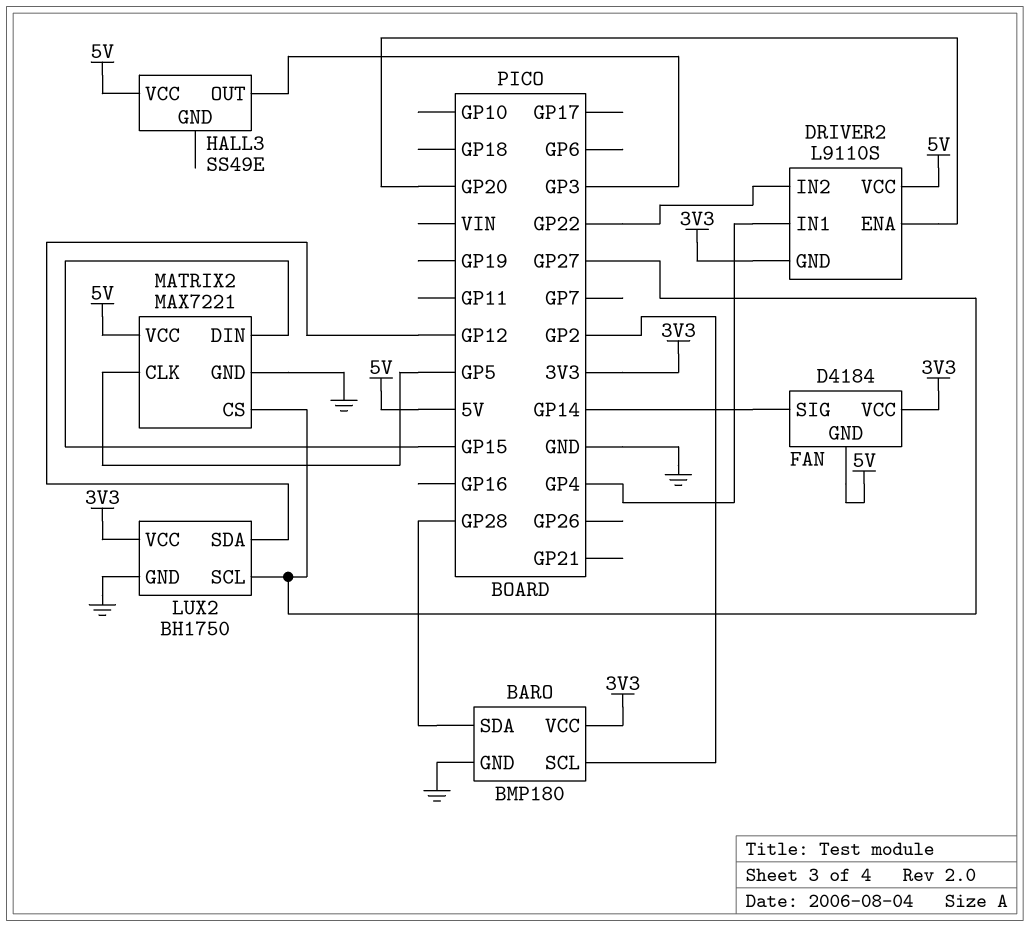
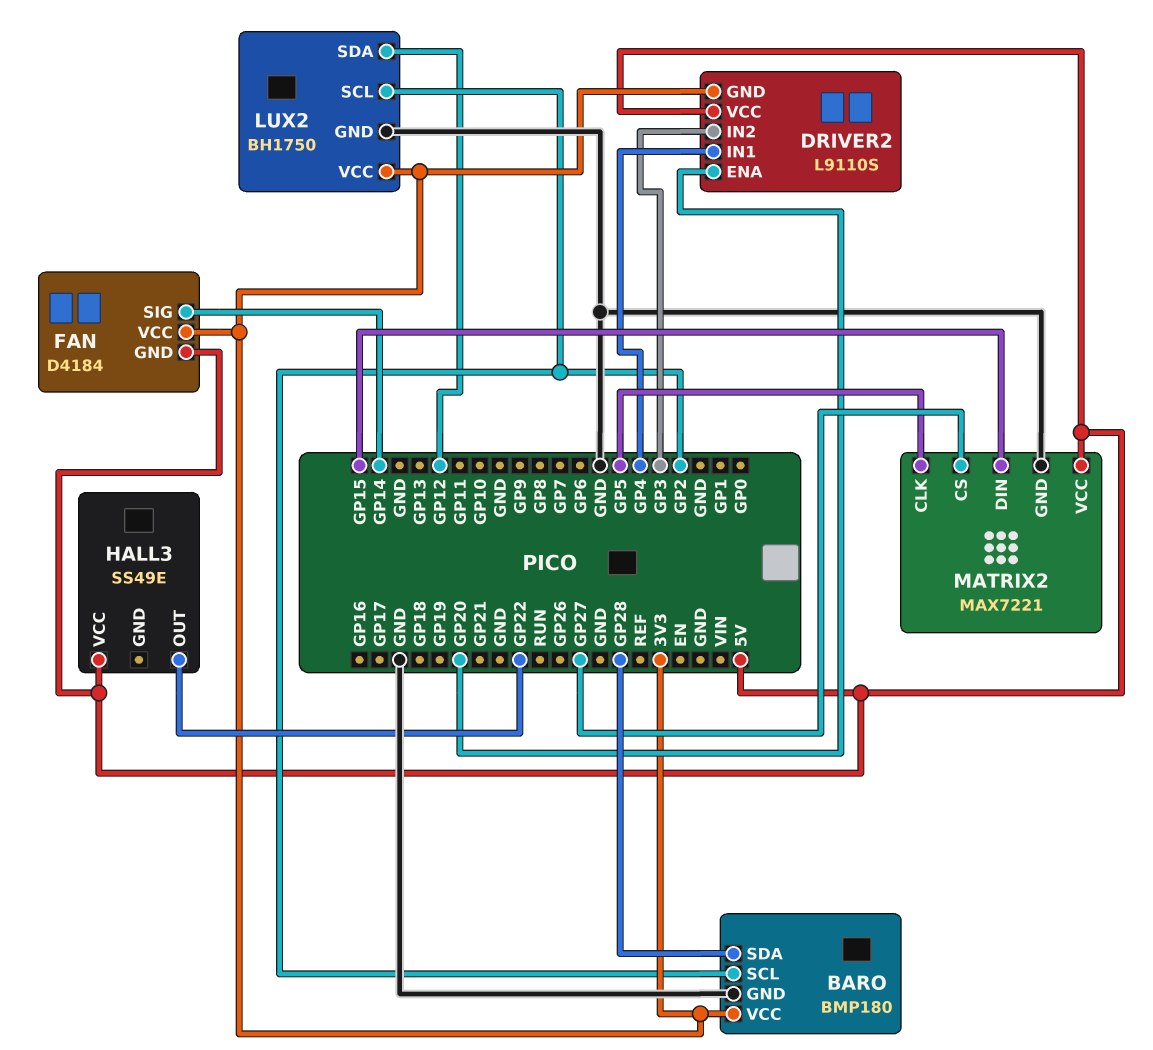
DRIVER2 pin IN2: GP22 -> GP3
HALL3 pin OUT: GP3 -> GP22
LUX2 pin SCL: GP27 -> GP2

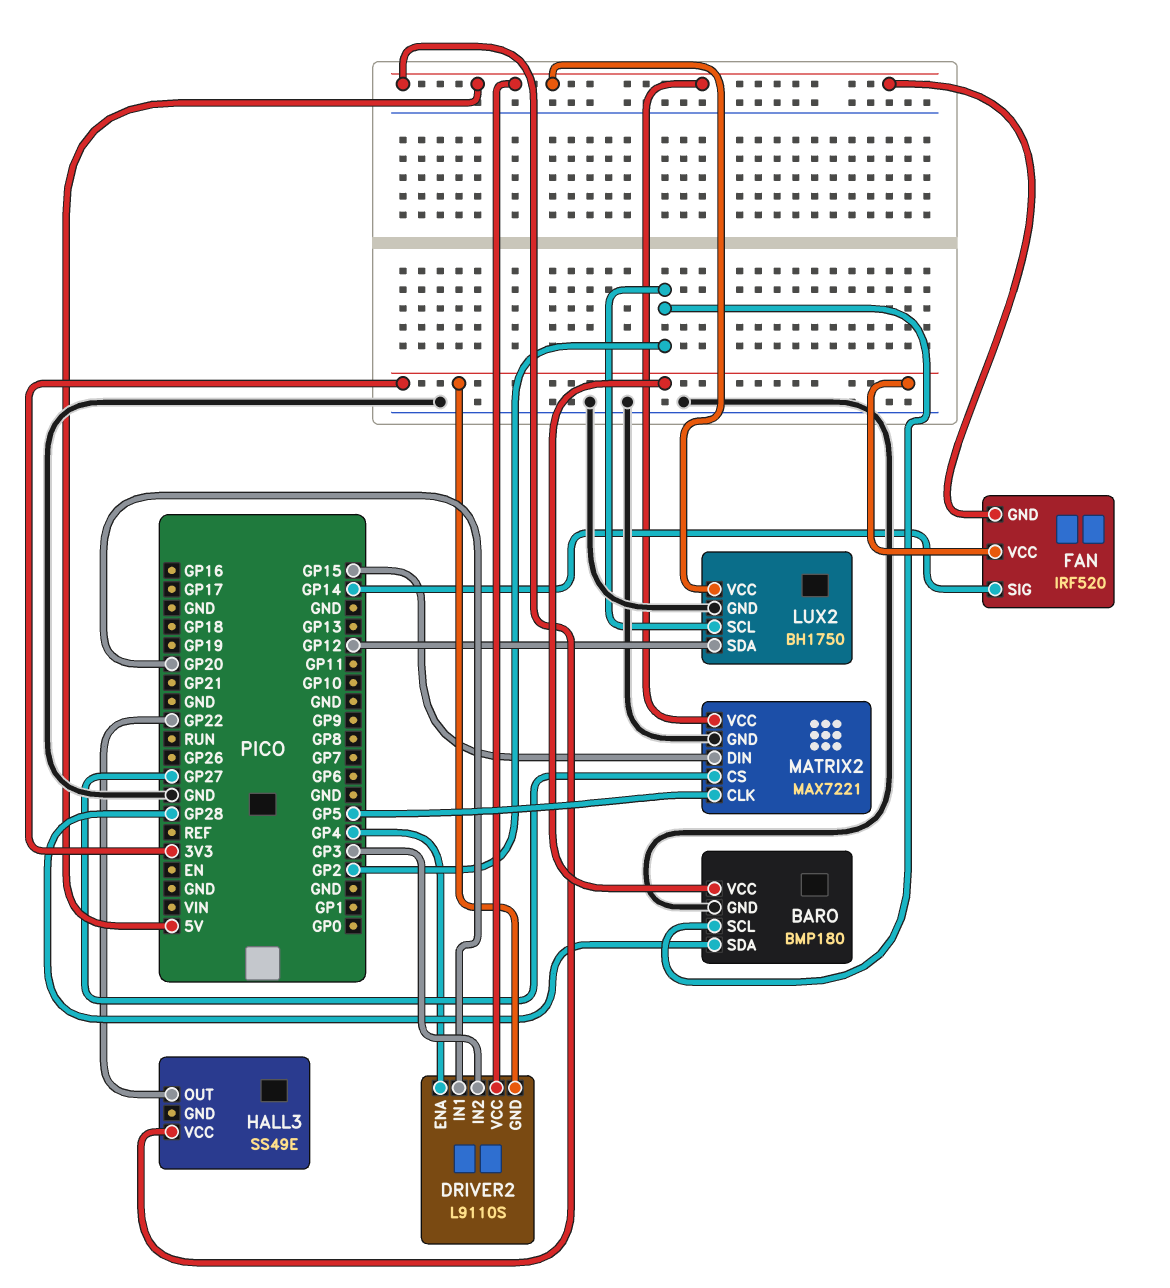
DRIVER2 pin ENA: GP20 -> GP4
DRIVER2 pin IN1: GP4 -> GP20
FAN: D4184 -> IRF520
LUX2 pin VCC: 3V3 -> 5V

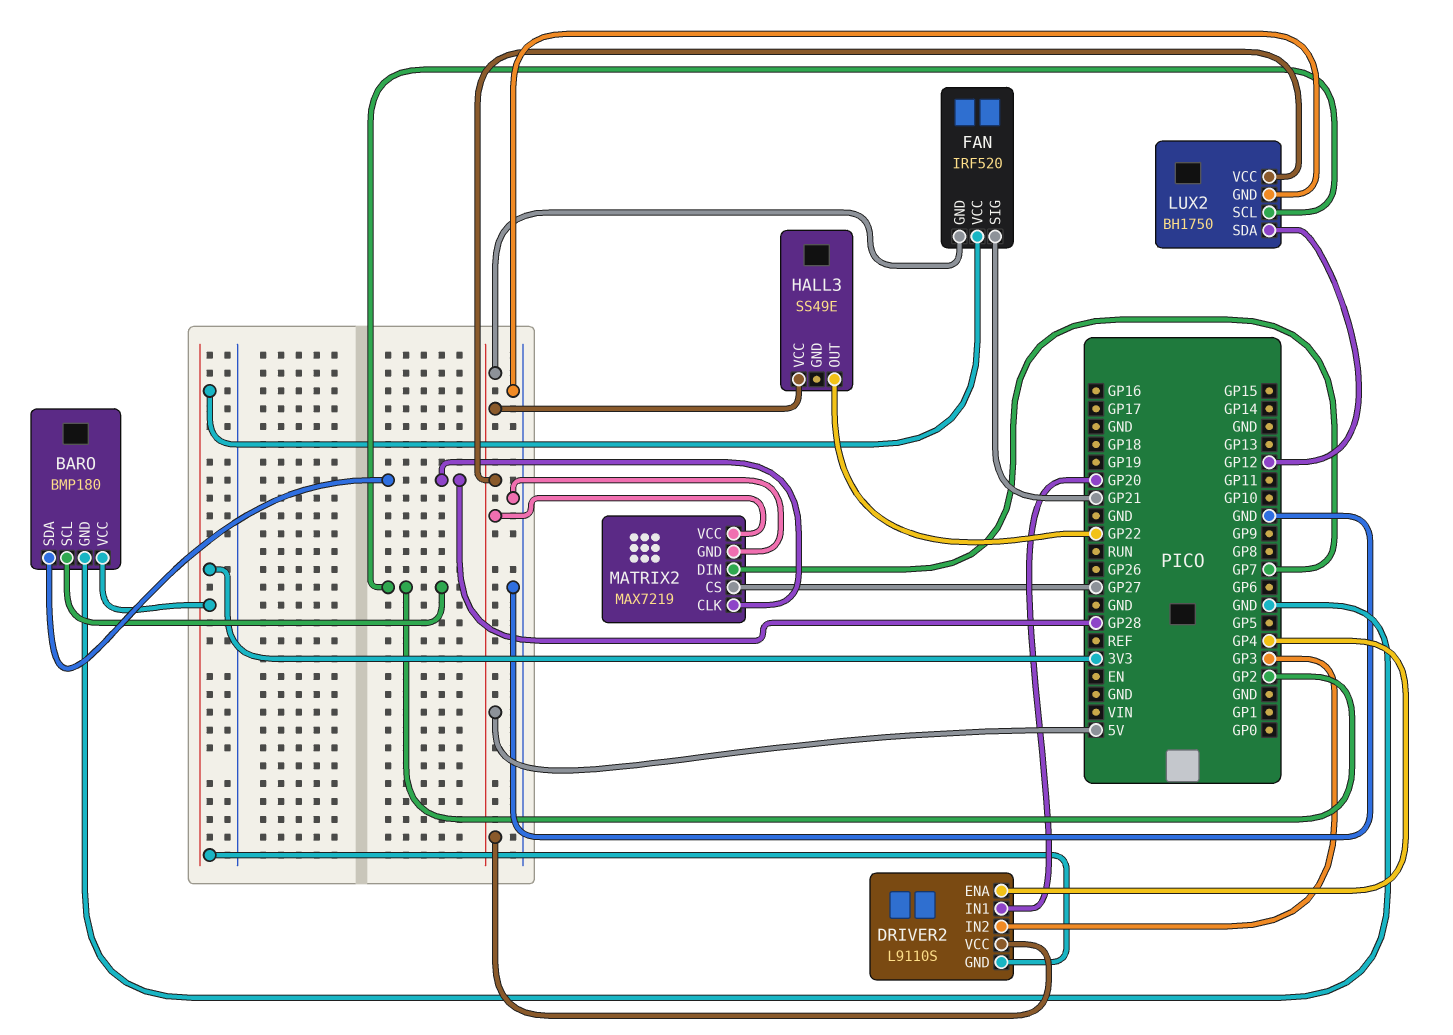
FAN pin SIG: GP14 -> GP21
MATRIX2: MAX7221 -> MAX7219
MATRIX2 pin CLK: GP5 -> GP28
MATRIX2 pin DIN: GP15 -> GP7

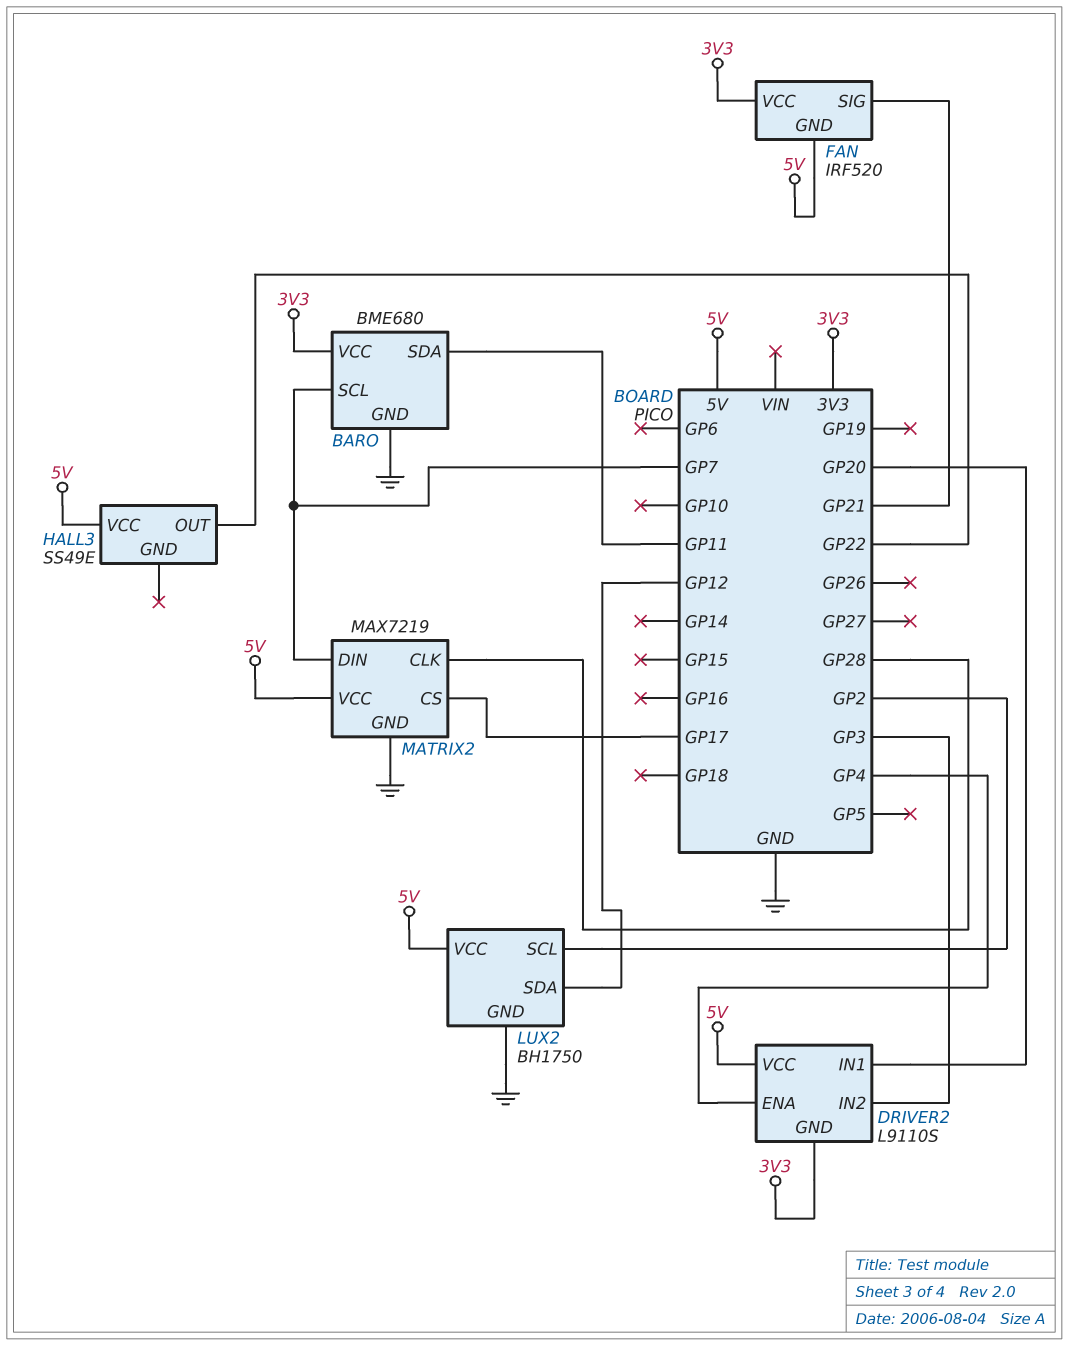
BARO: BMP180 -> BME680
BARO pin SCL: GP2 -> GP7
BARO pin SDA: GP28 -> GP11
MATRIX2 pin CS: GP27 -> GP17

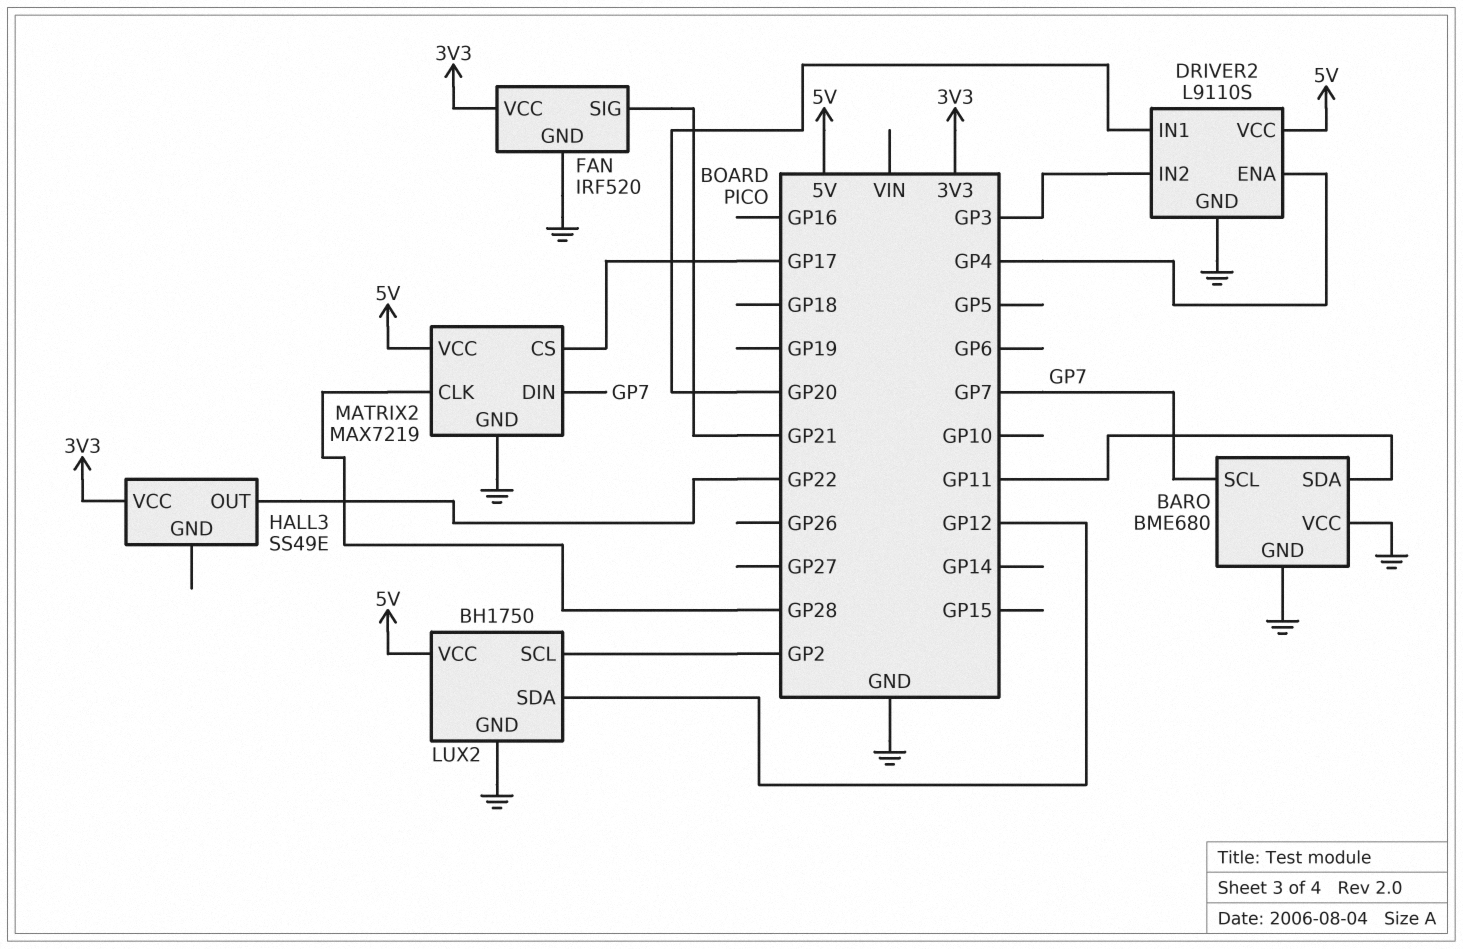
BARO pin VCC: 3V3 -> GND
DRIVER2 pin GND: 3V3 -> GND
FAN pin GND: 5V -> GND
HALL3 pin VCC: 5V -> 3V3

